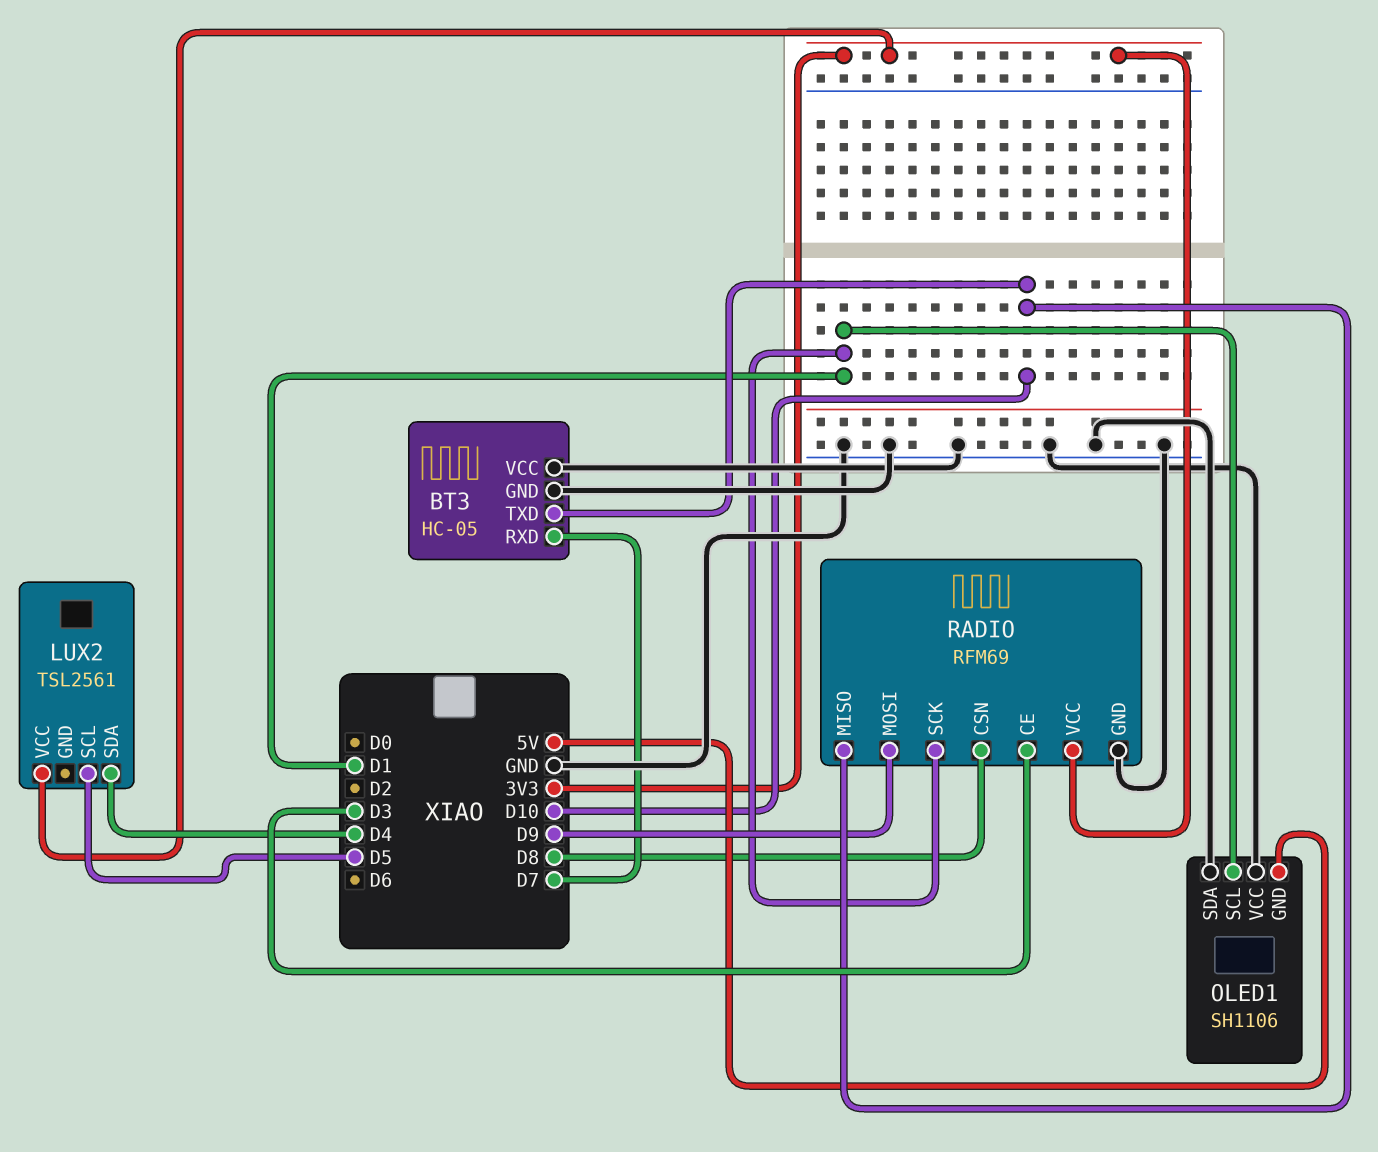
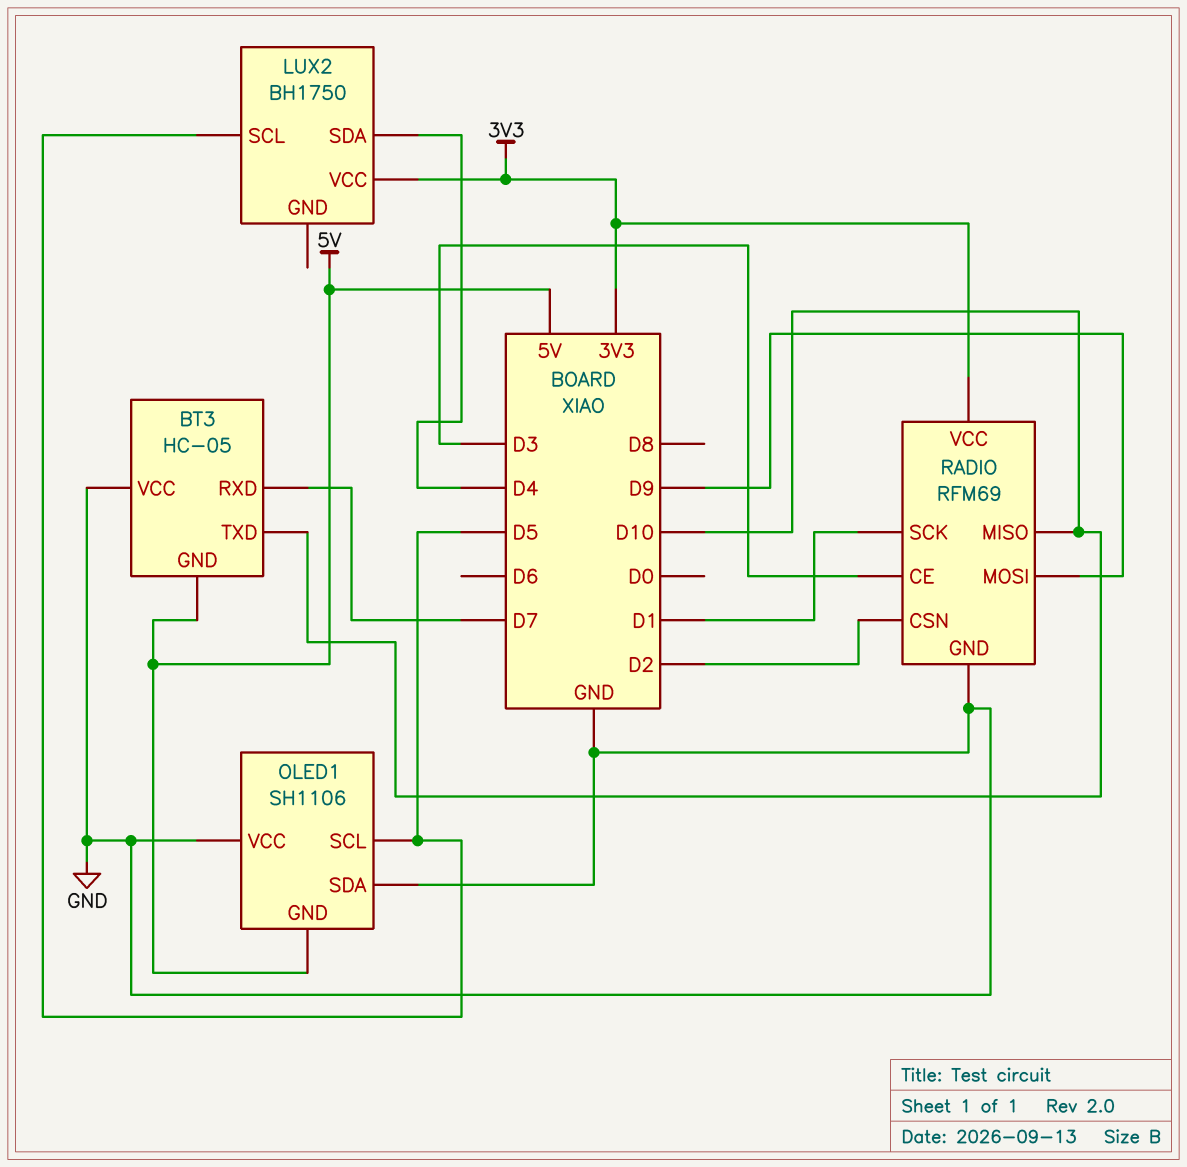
BT3 pin GND: GND -> 5V
LUX2: TSL2561 -> BH1750
OLED1 pin SCL: D1 -> D5
RADIO pin CSN: D8 -> D2

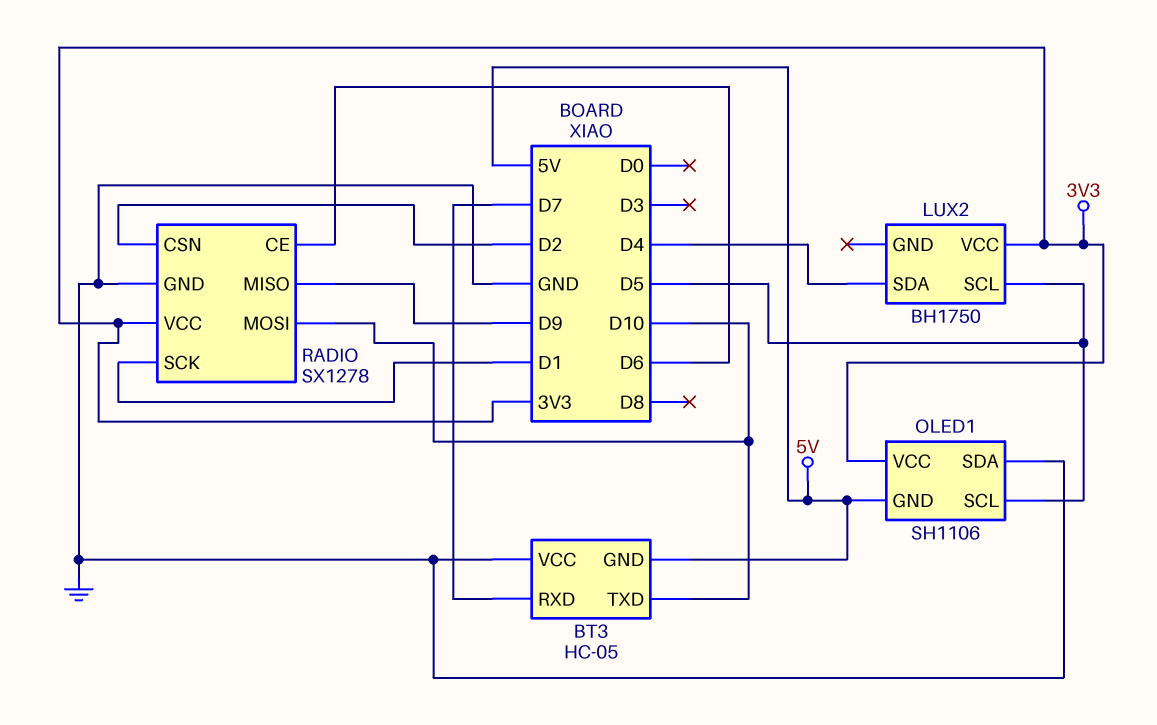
OLED1 pin VCC: GND -> 3V3
RADIO: RFM69 -> SX1278
RADIO pin CE: D3 -> D6
RADIO pin MISO: D10 -> D9
RADIO pin MOSI: D9 -> D10

